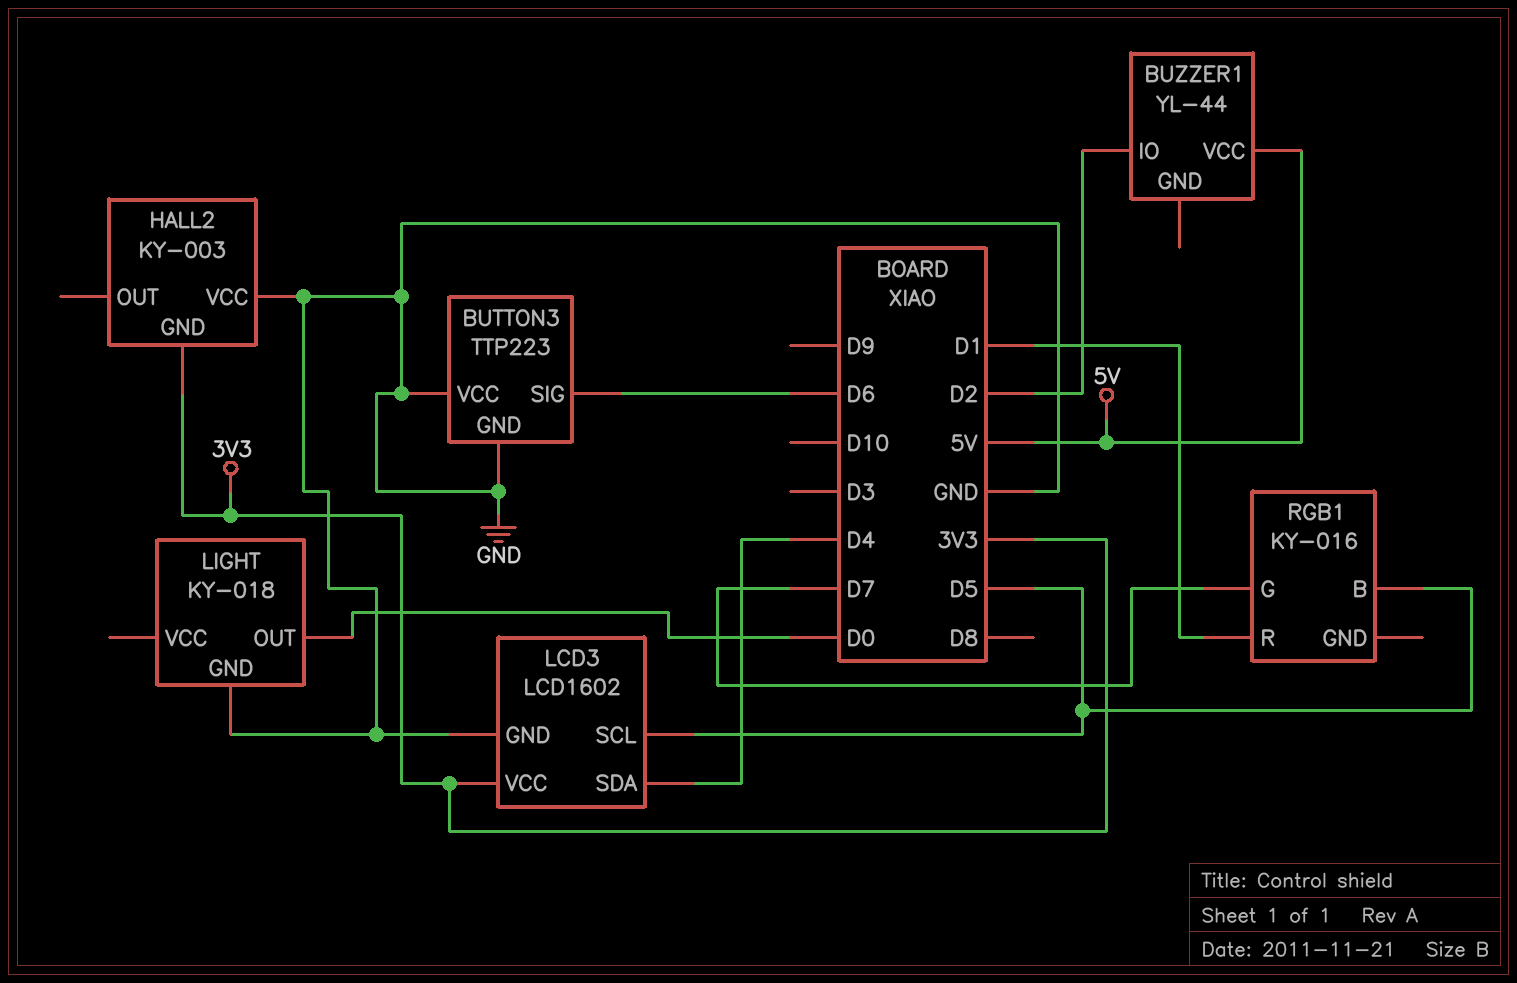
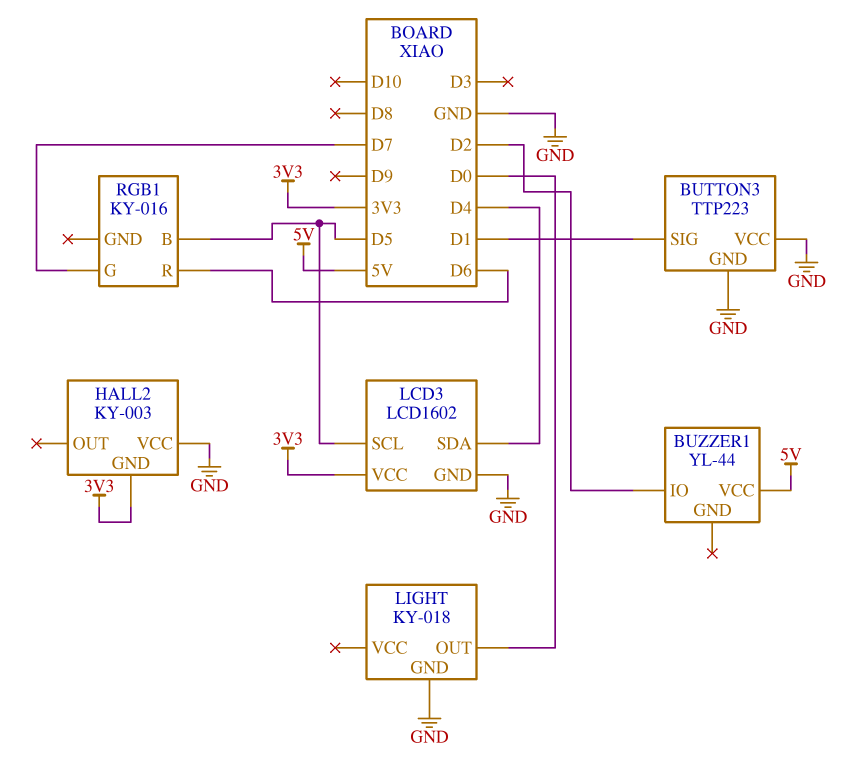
BUTTON3 pin SIG: D6 -> D1
RGB1 pin R: D1 -> D6

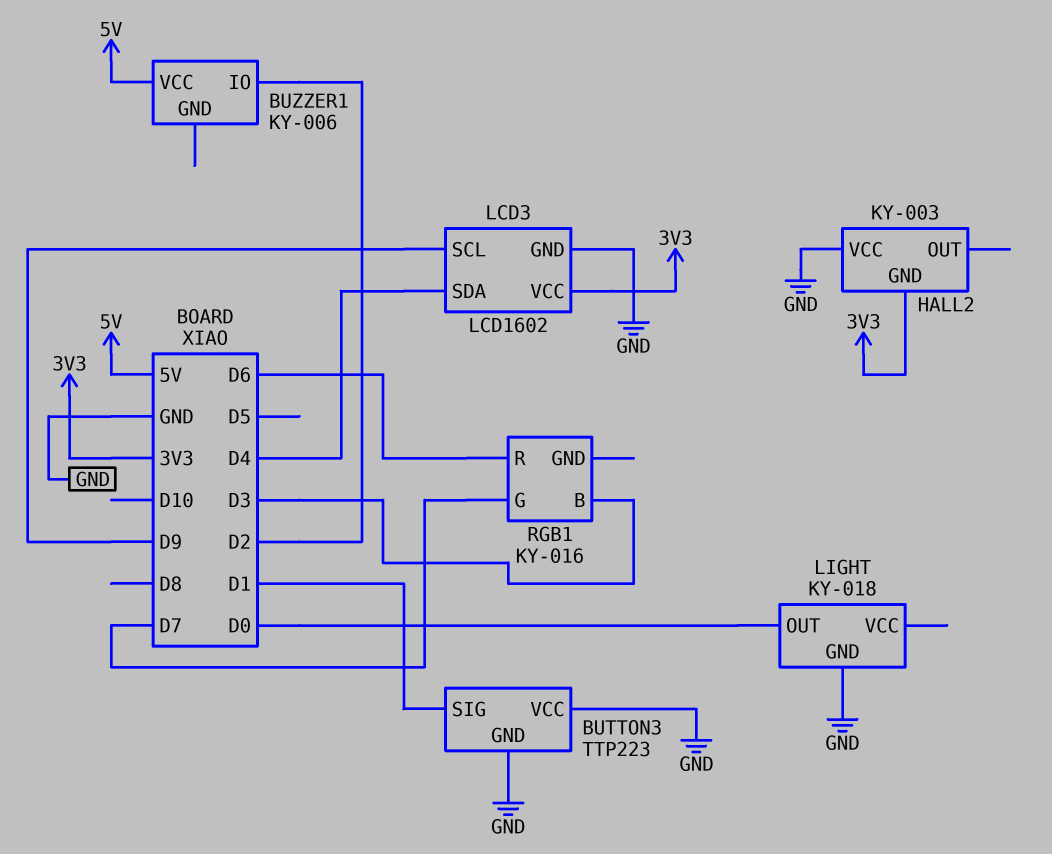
BUZZER1: YL-44 -> KY-006
LCD3 pin SCL: D5 -> D9
RGB1 pin B: D5 -> D3

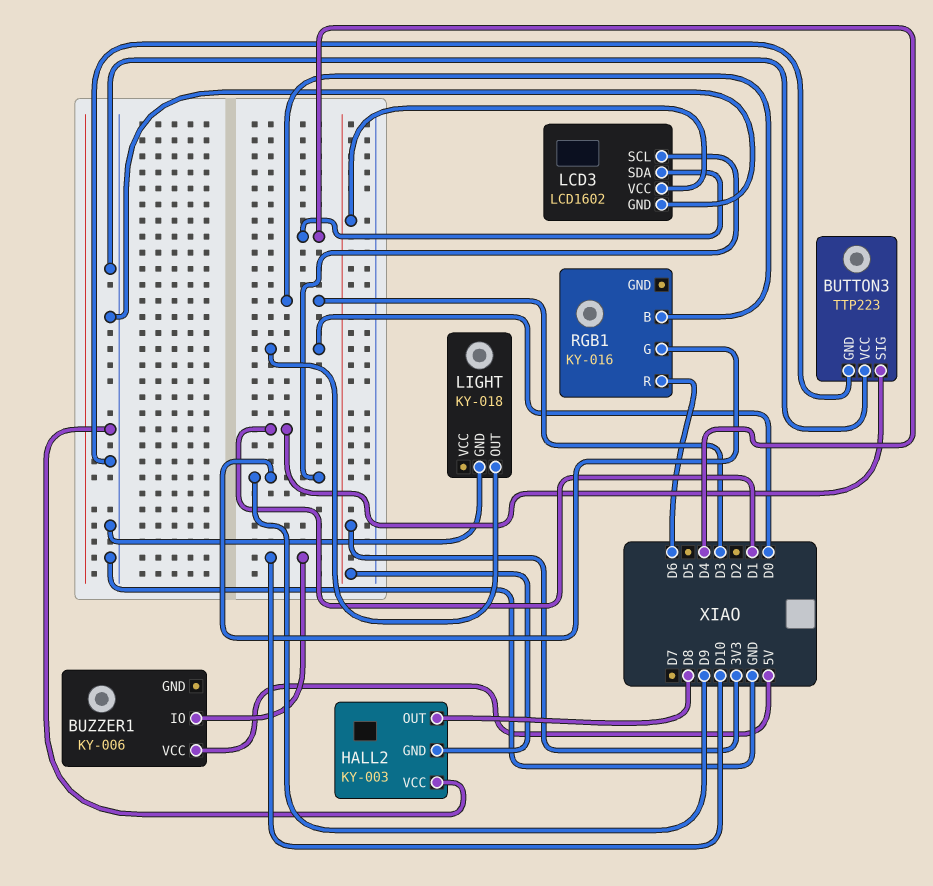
BUZZER1 pin IO: D2 -> D10
HALL2 pin OUT: none -> D8
RGB1 pin G: D7 -> D9

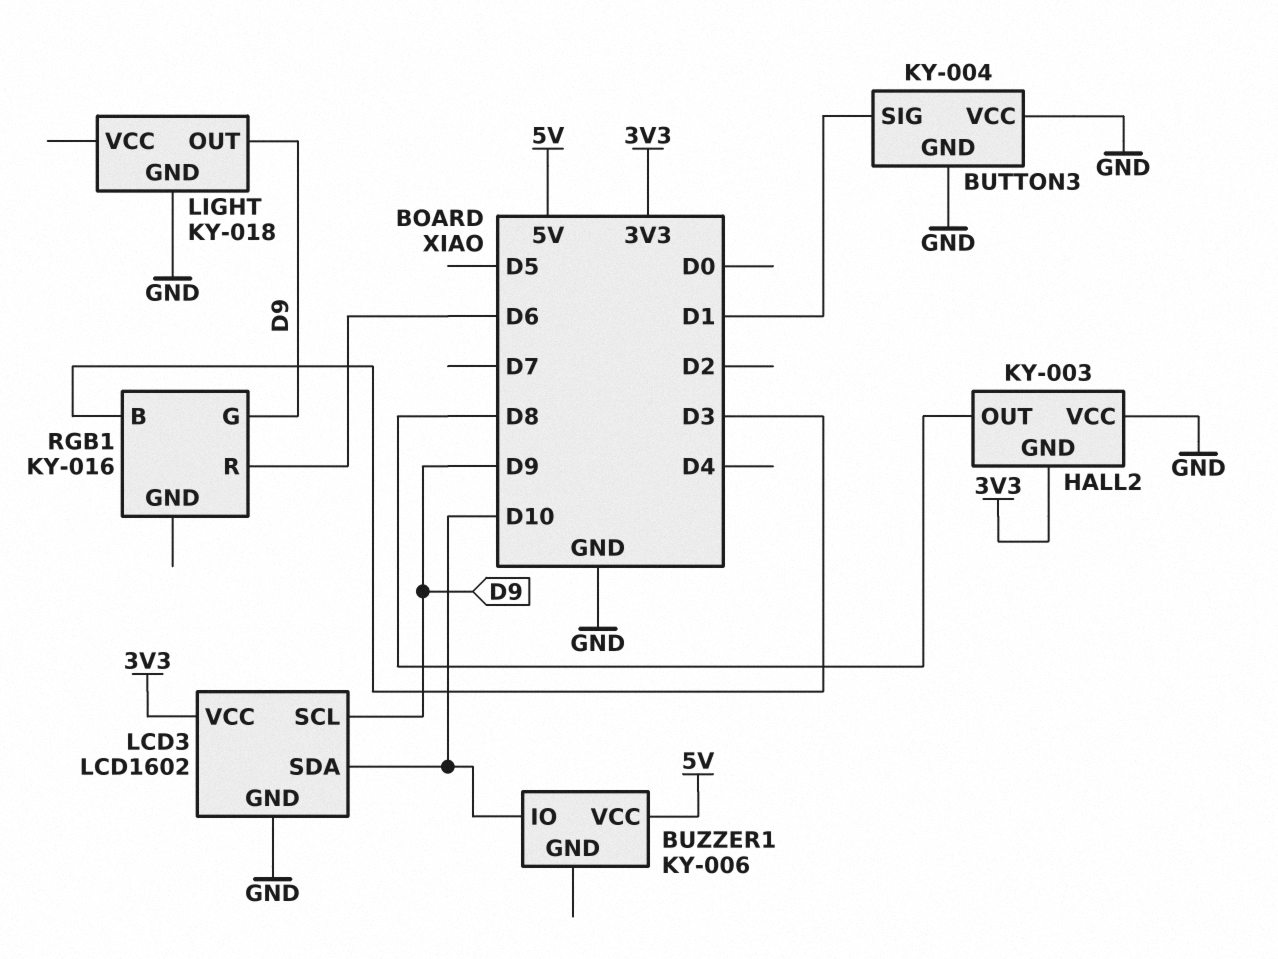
BUTTON3: TTP223 -> KY-004
LCD3 pin SDA: D4 -> D10
LIGHT pin OUT: D0 -> D9

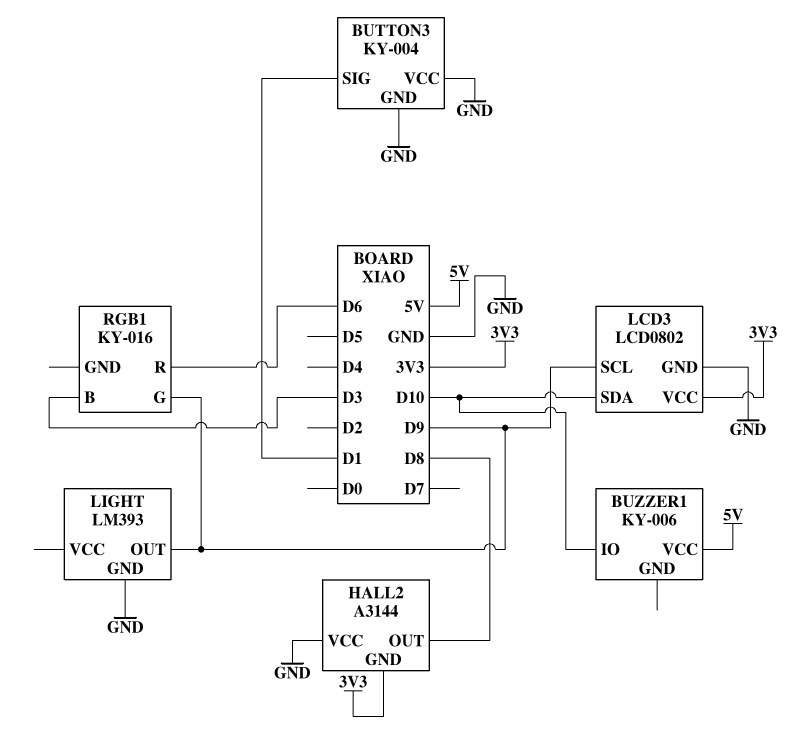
HALL2: KY-003 -> A3144
LCD3: LCD1602 -> LCD0802
LIGHT: KY-018 -> LM393

